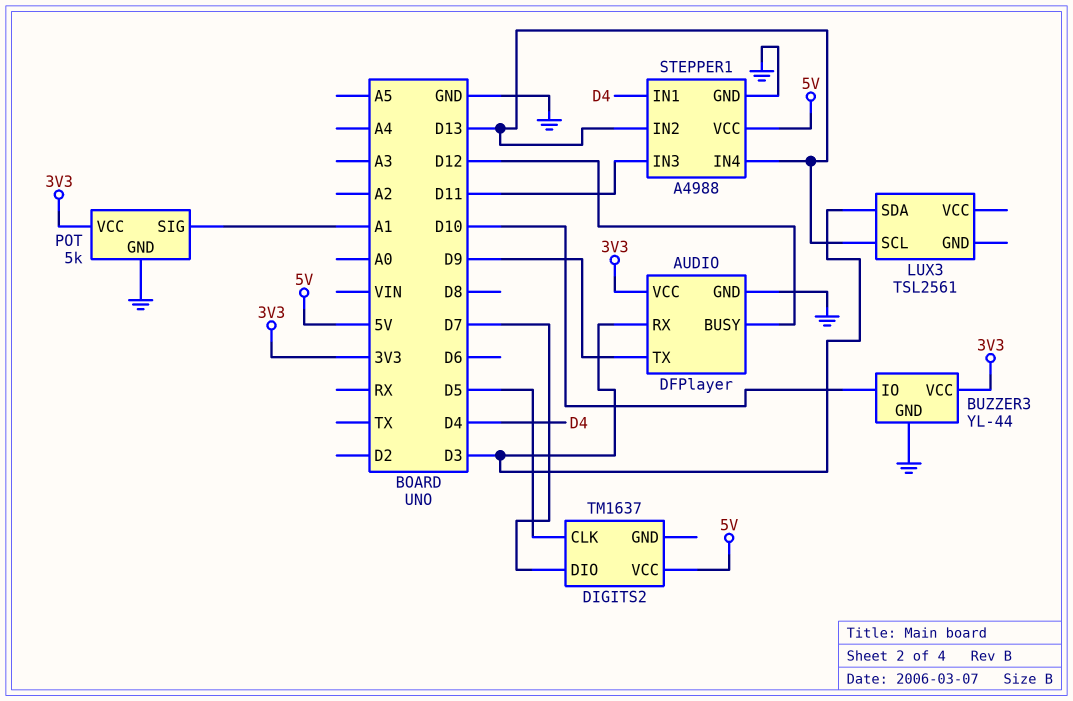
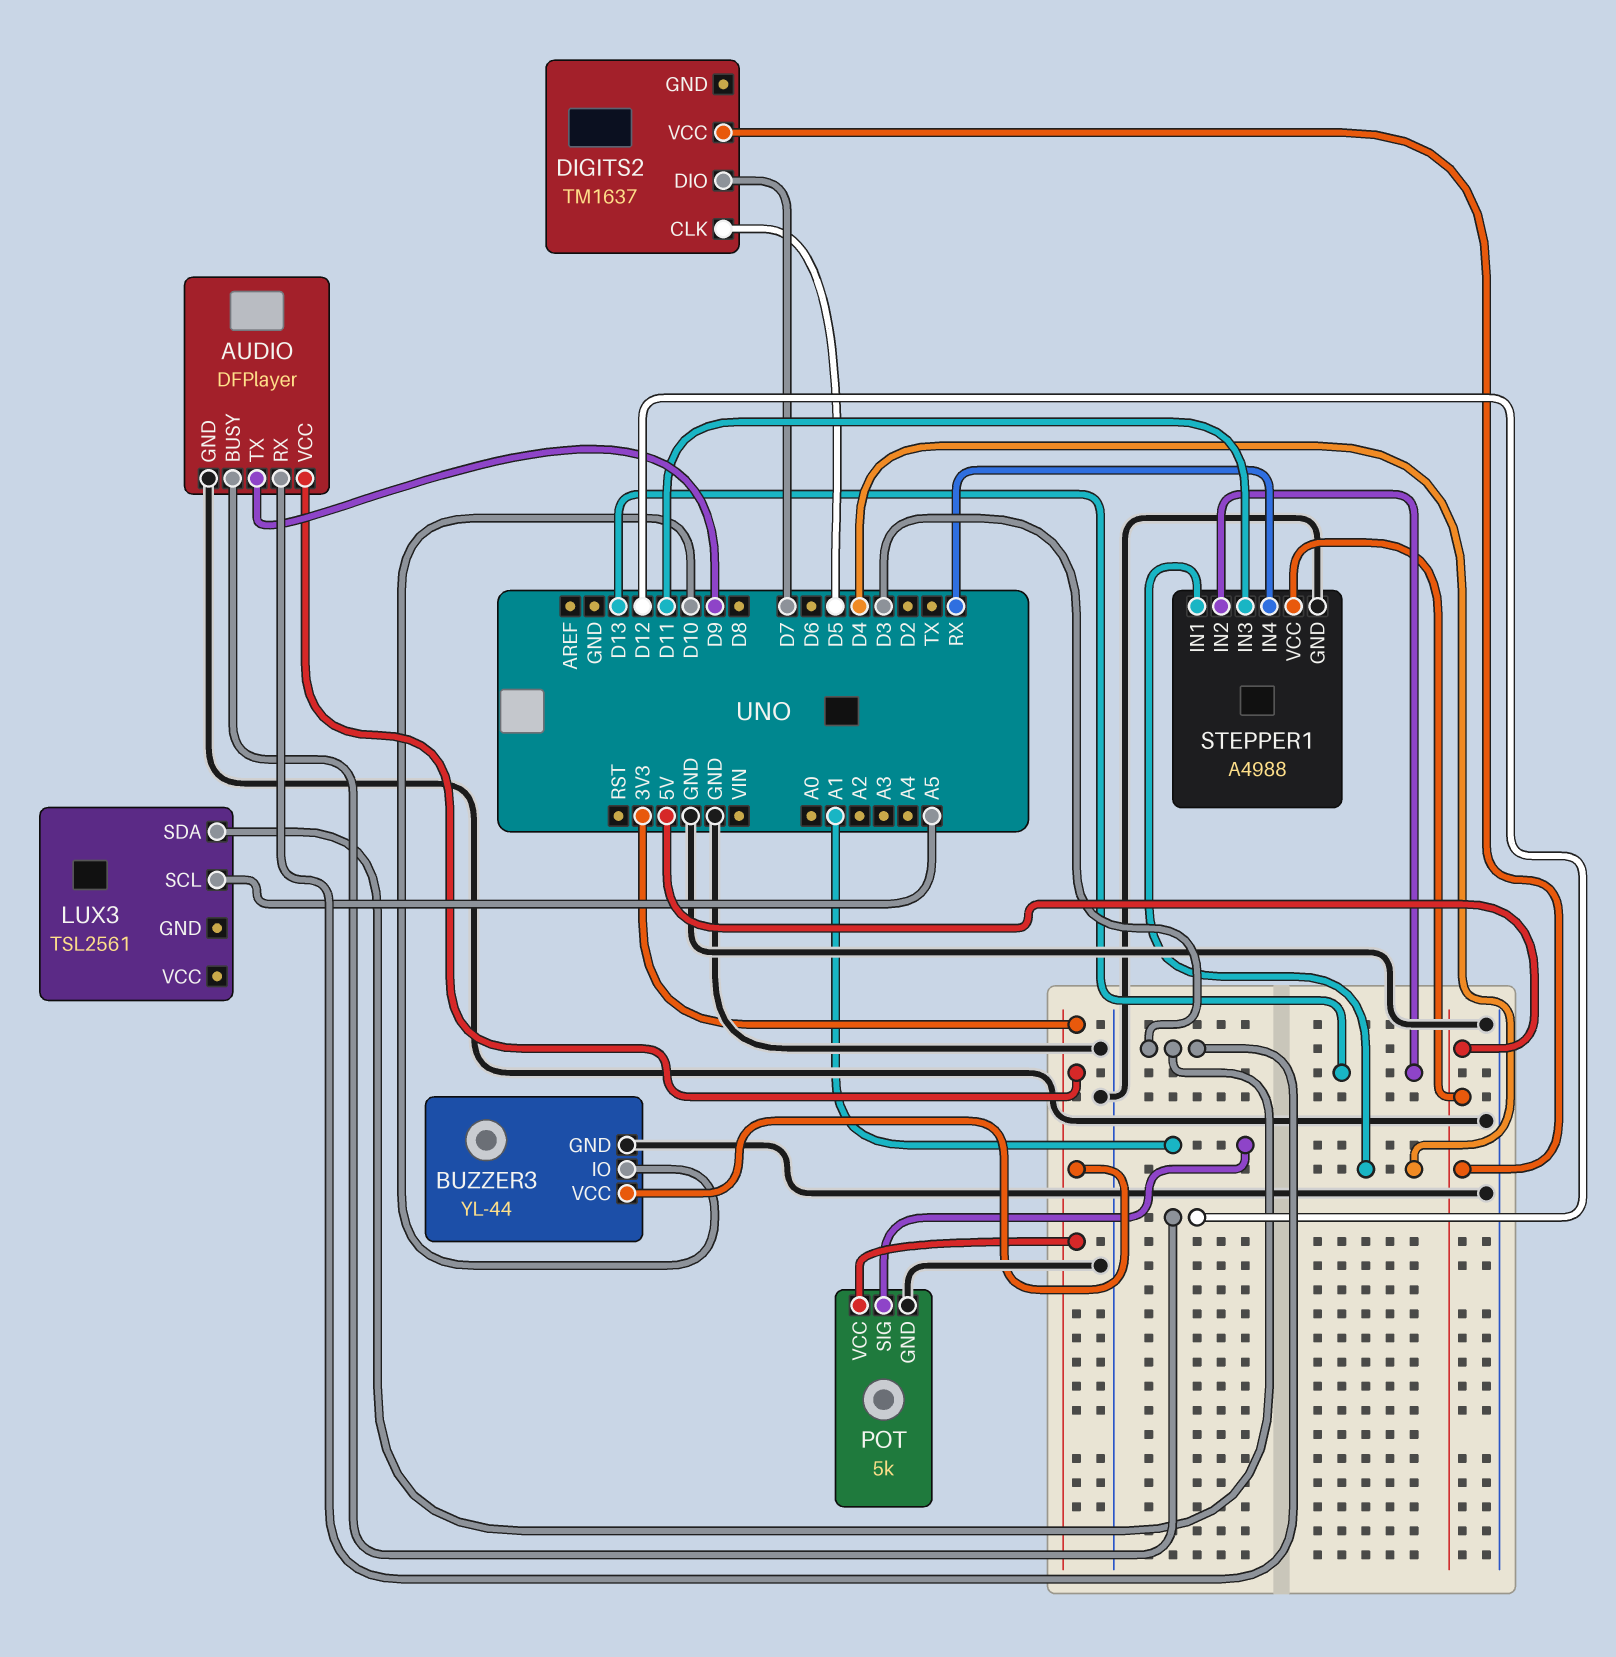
LUX3 pin SCL: D13 -> A5
STEPPER1 pin IN4: D13 -> RX

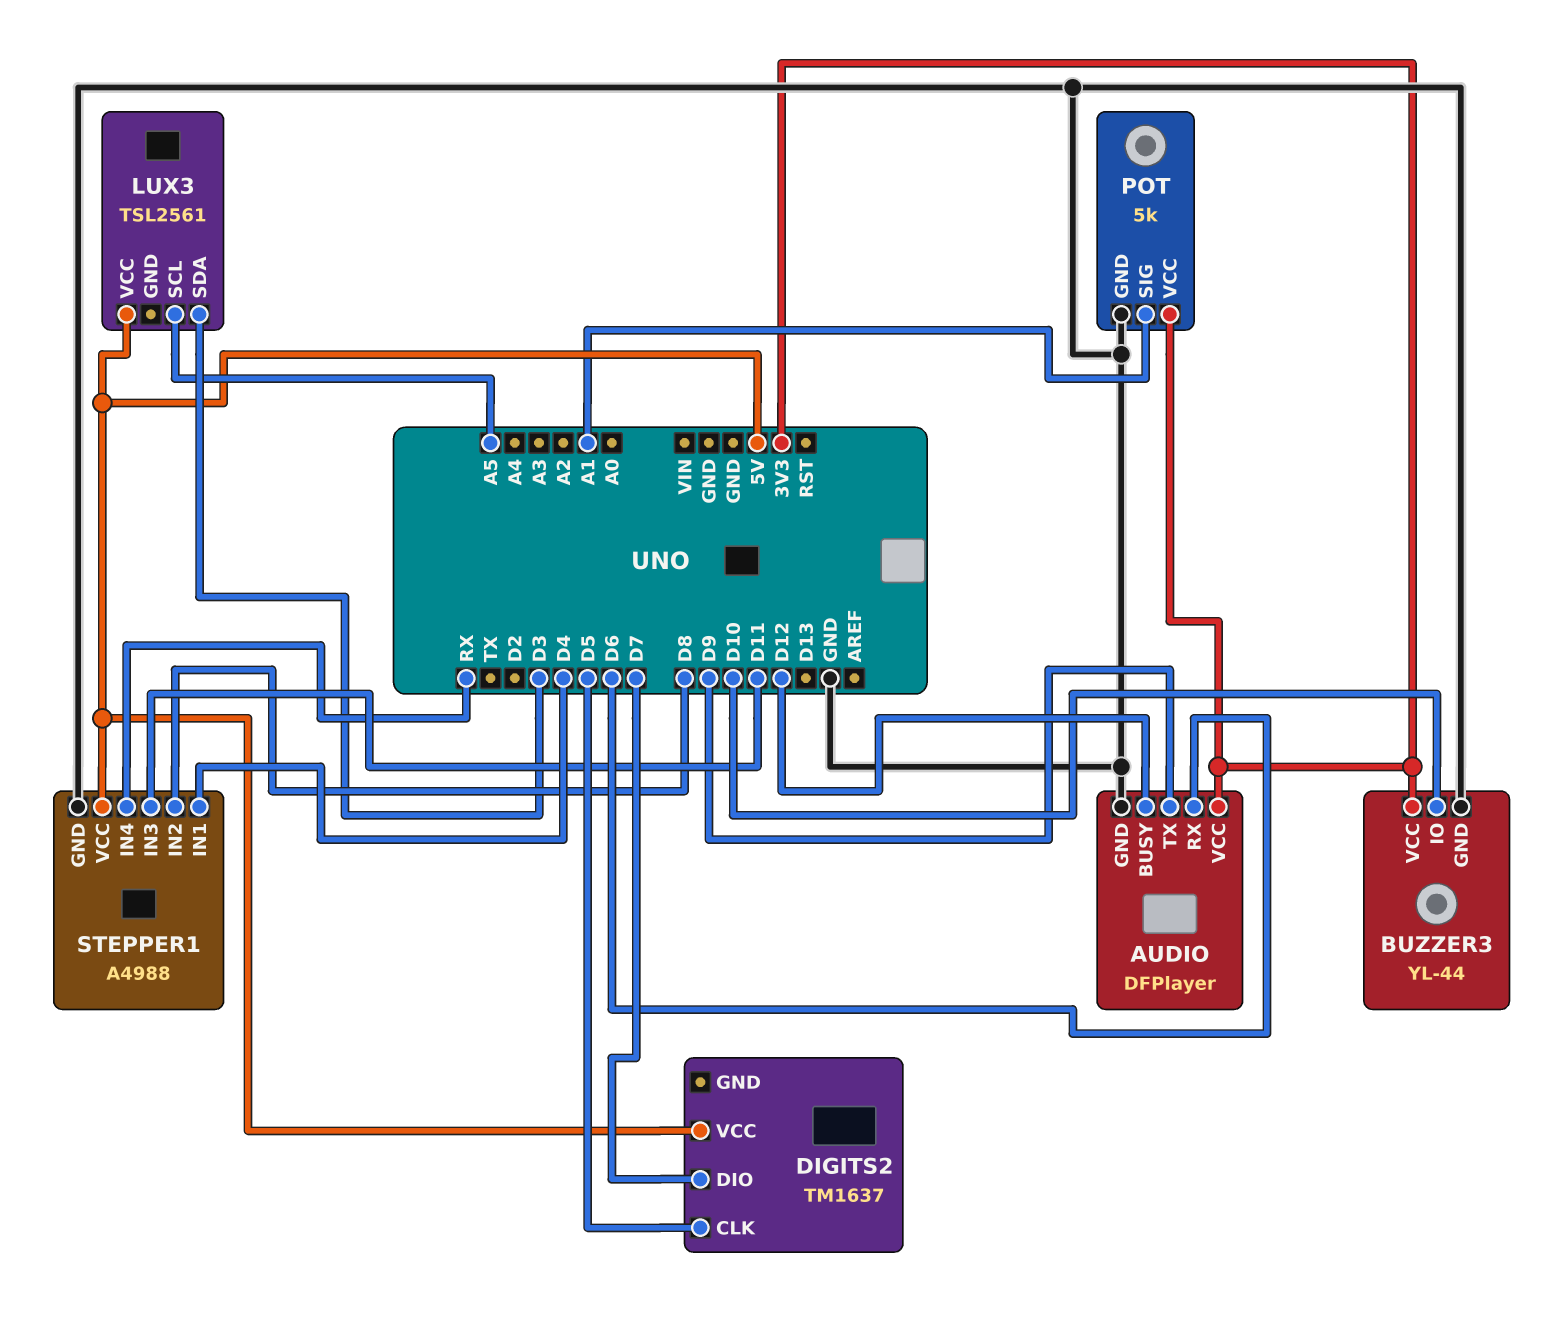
AUDIO pin RX: D3 -> D6
LUX3 pin VCC: none -> 5V
STEPPER1 pin IN2: D13 -> D8

